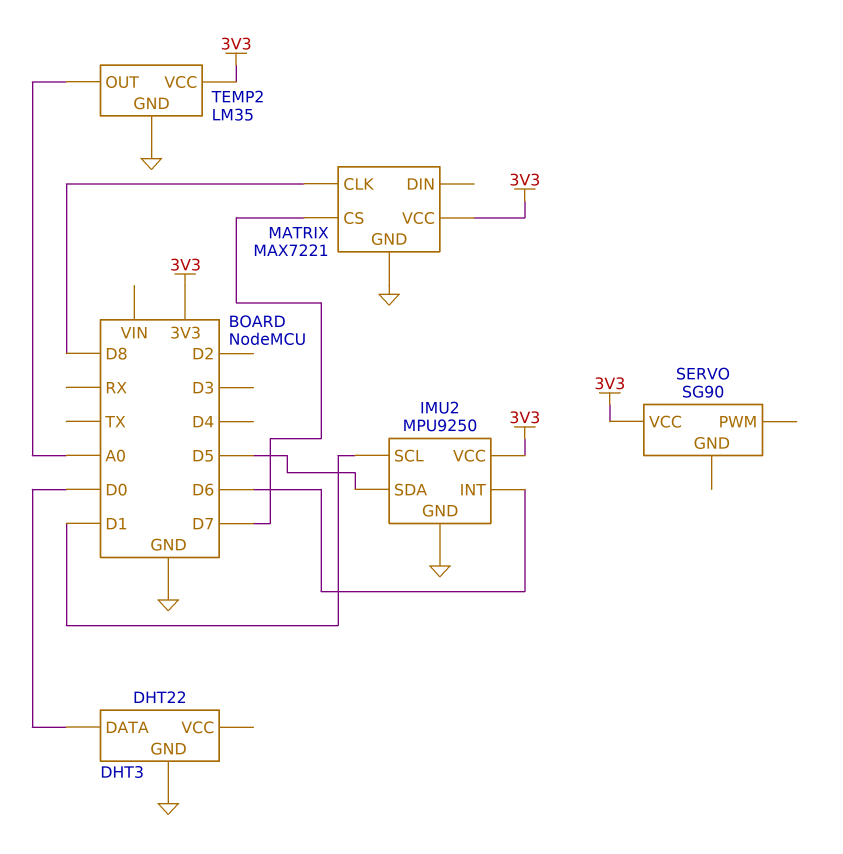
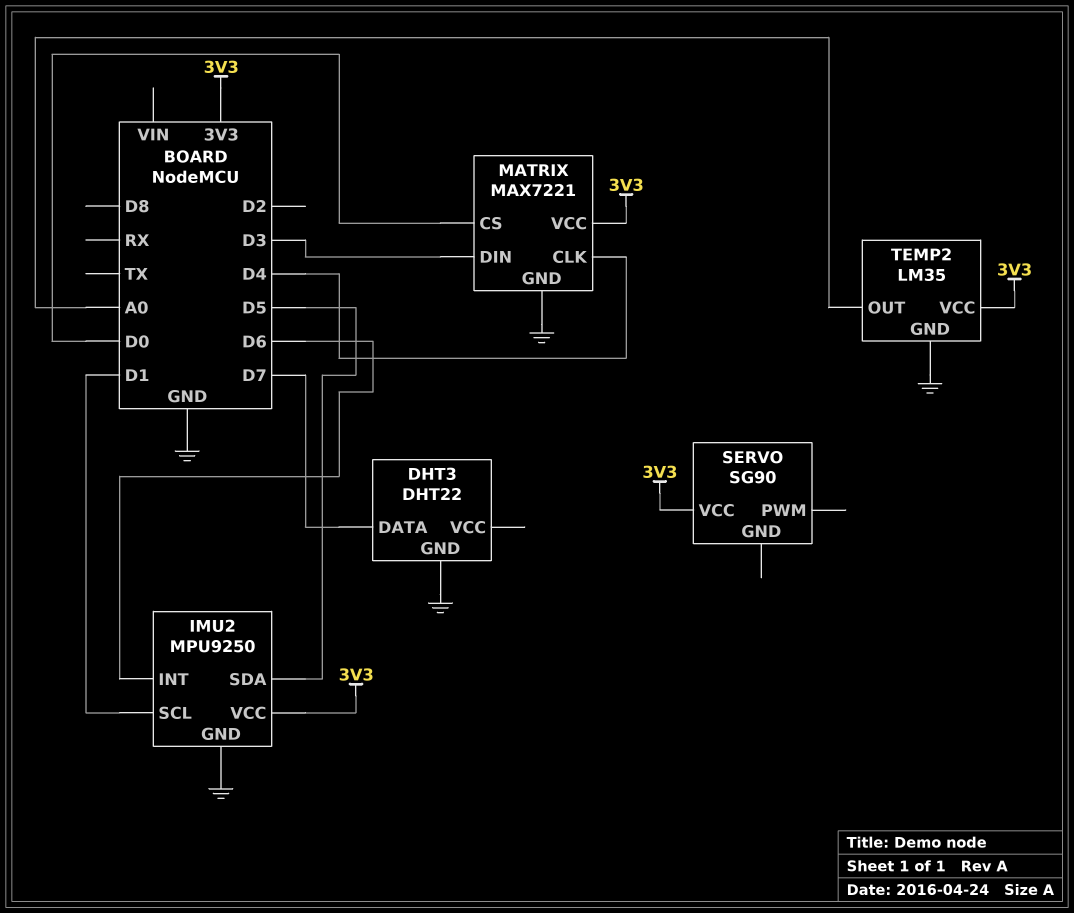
DHT3 pin DATA: D0 -> D7
MATRIX pin CLK: D8 -> D4
MATRIX pin CS: D7 -> D0
MATRIX pin DIN: none -> D3

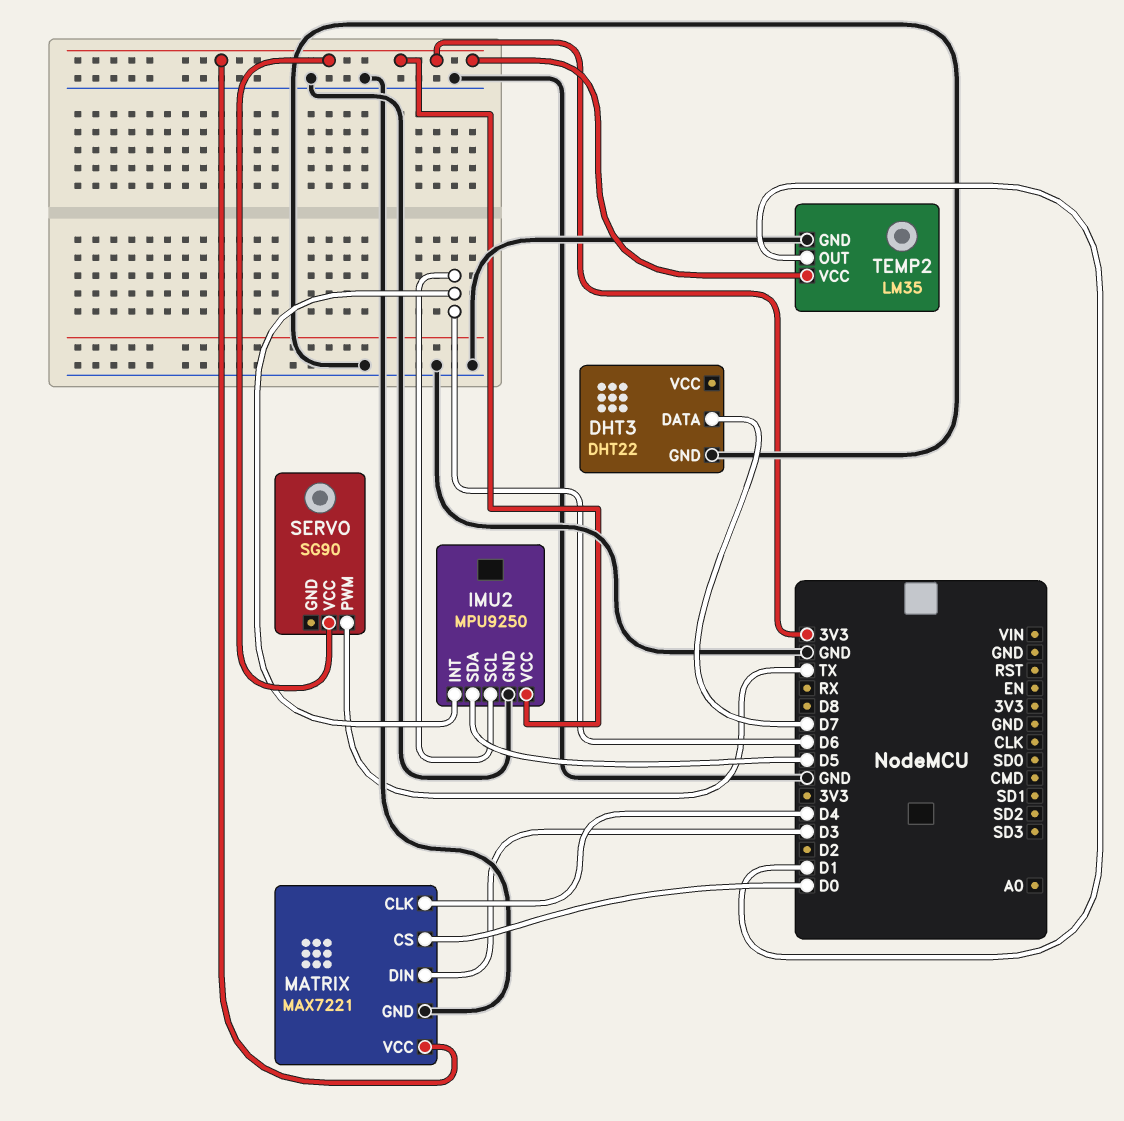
IMU2 pin SCL: D1 -> D6
SERVO pin PWM: none -> TX
TEMP2 pin OUT: A0 -> D1

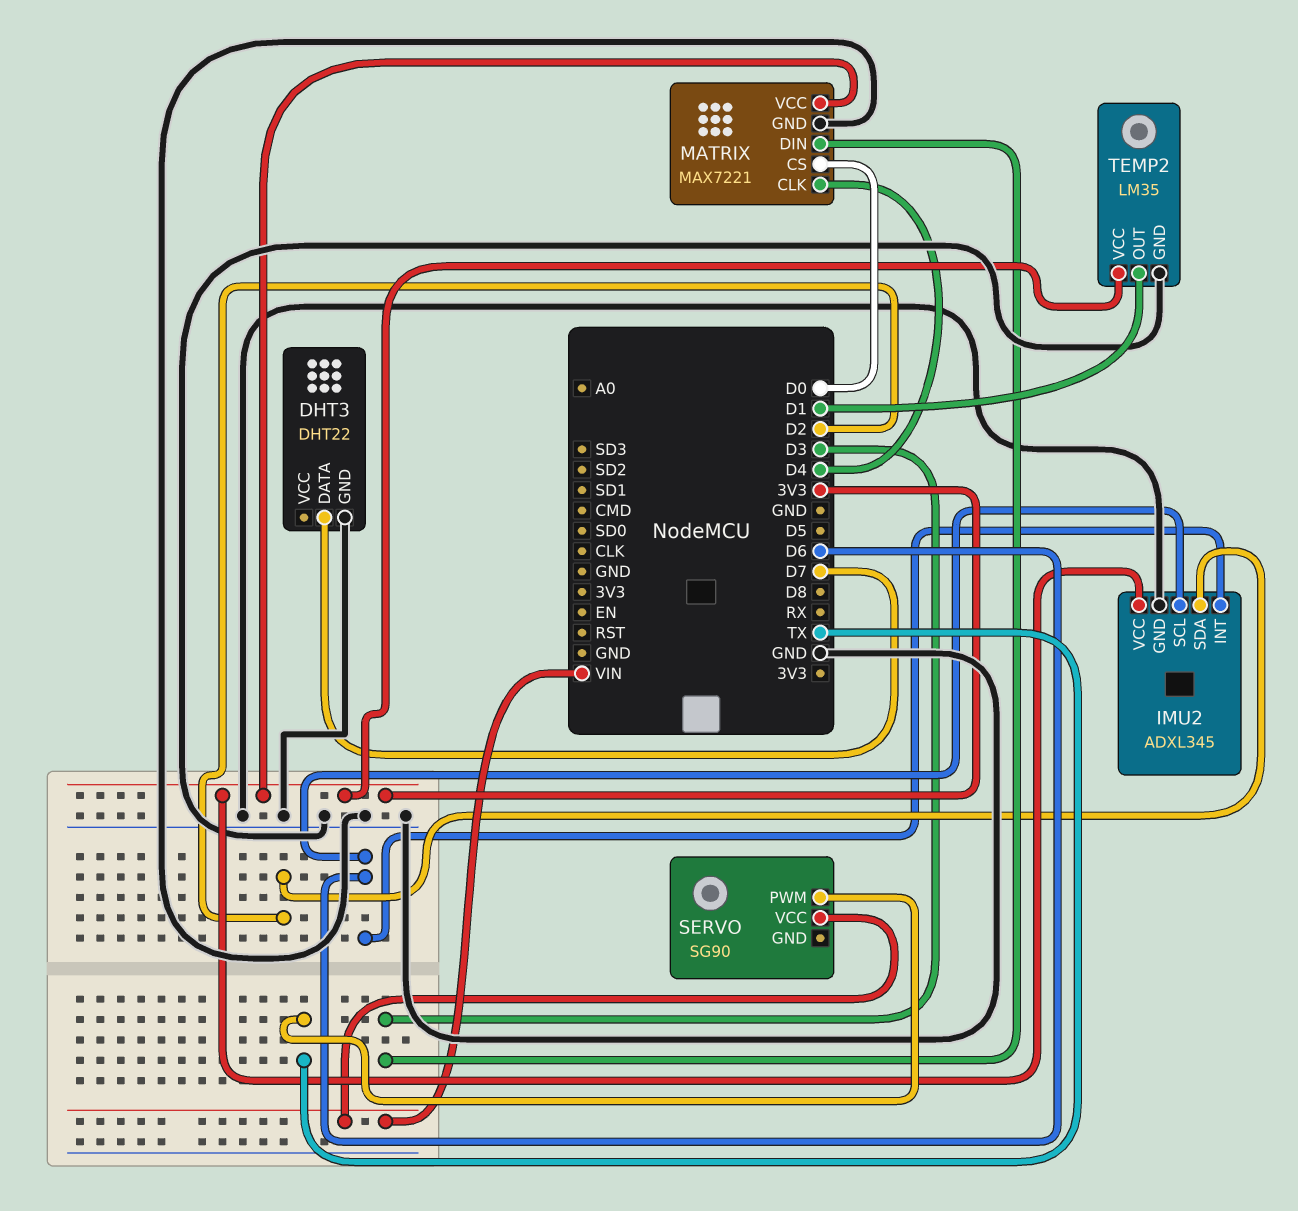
IMU2: MPU9250 -> ADXL345
IMU2 pin SDA: D5 -> D2
SERVO pin VCC: 3V3 -> VIN

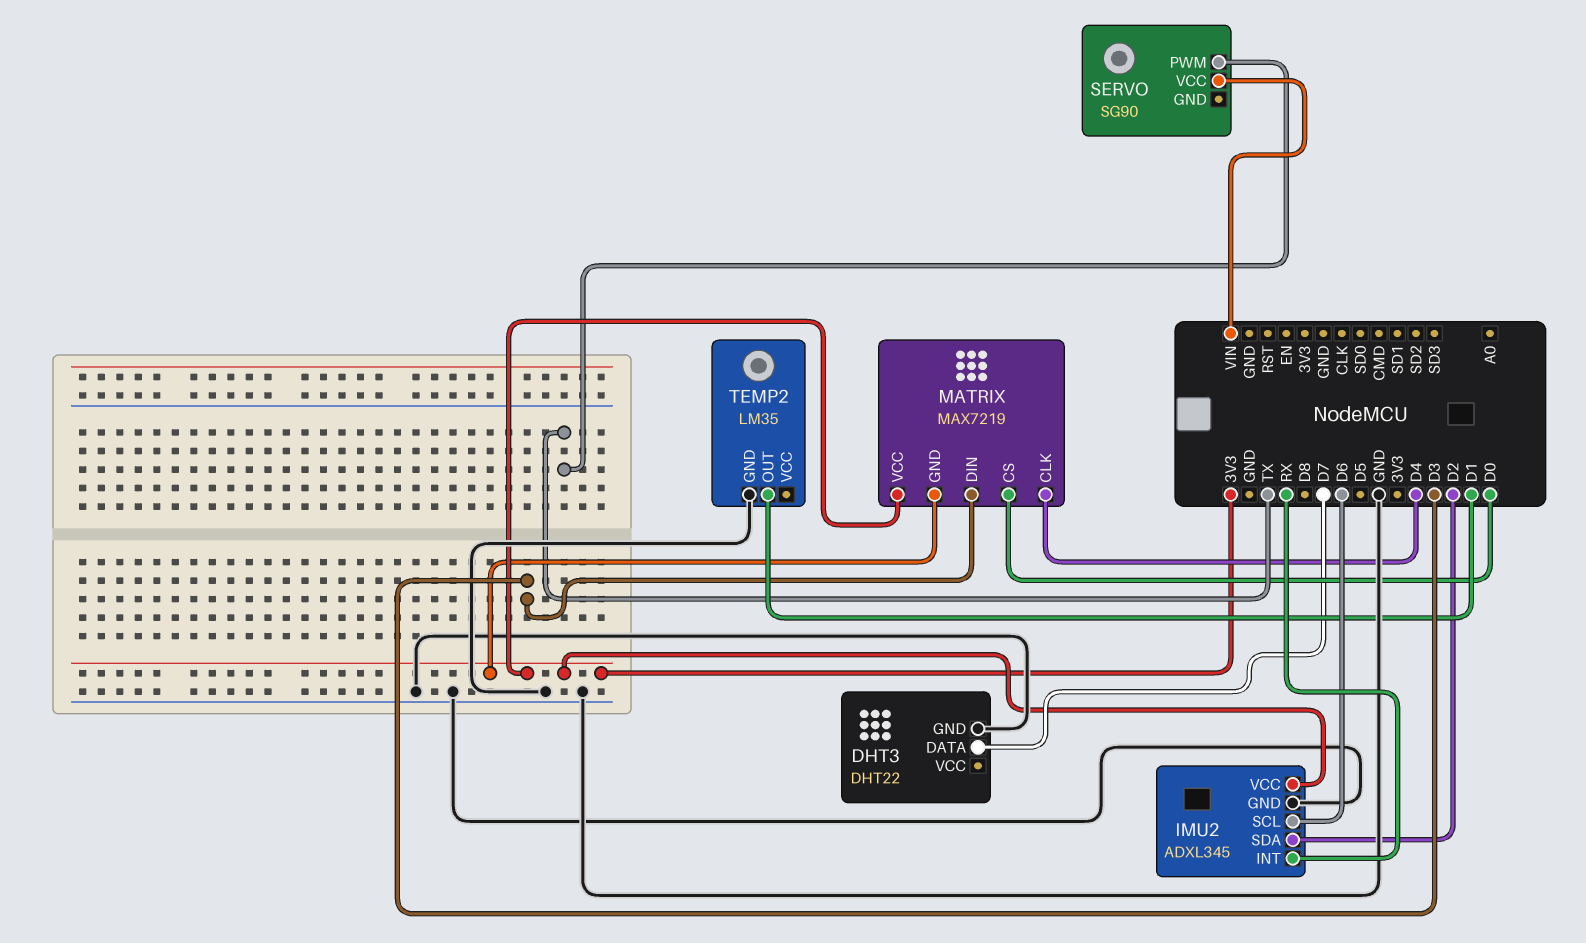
IMU2 pin INT: D6 -> RX
MATRIX: MAX7221 -> MAX7219
MATRIX pin GND: GND -> 3V3
TEMP2 pin VCC: 3V3 -> none

